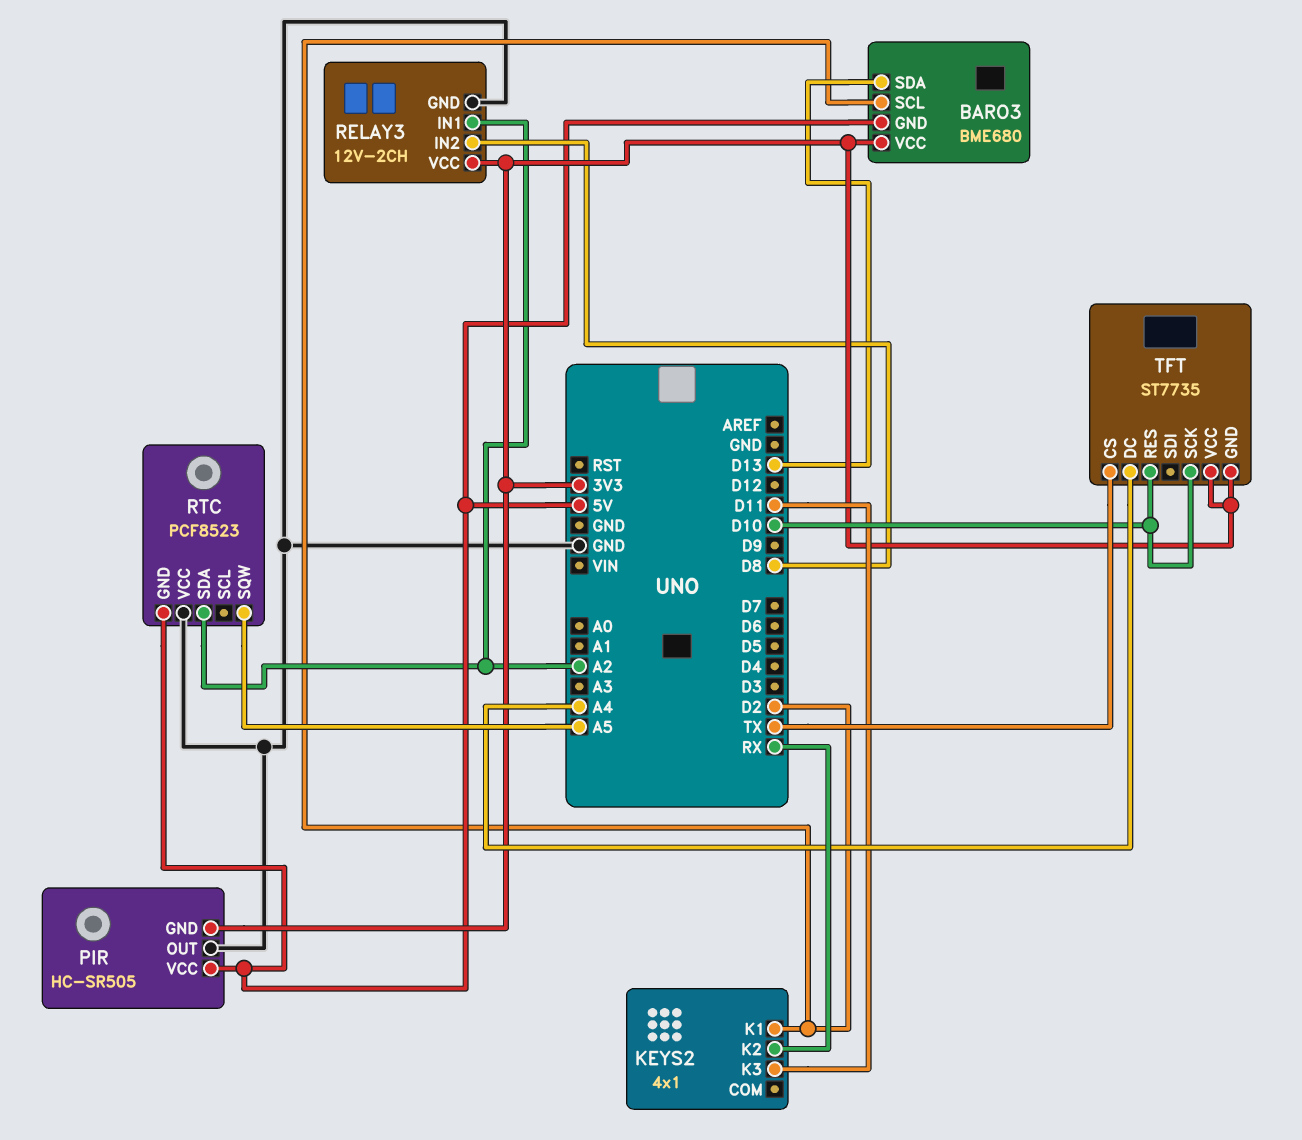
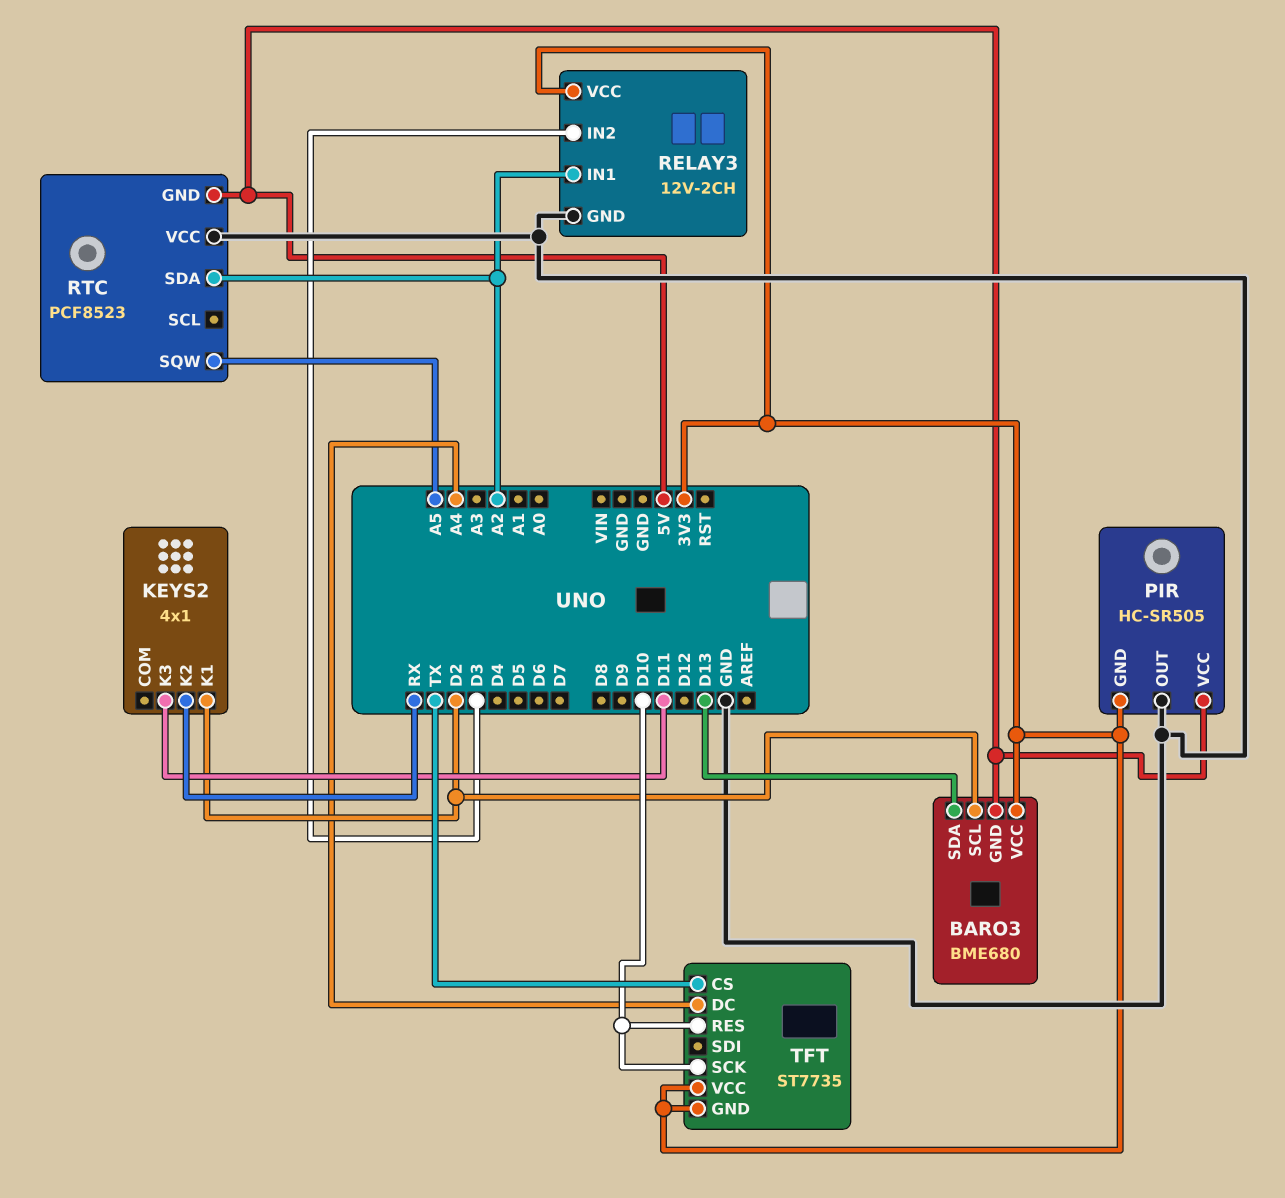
RELAY3 pin IN2: D8 -> D3

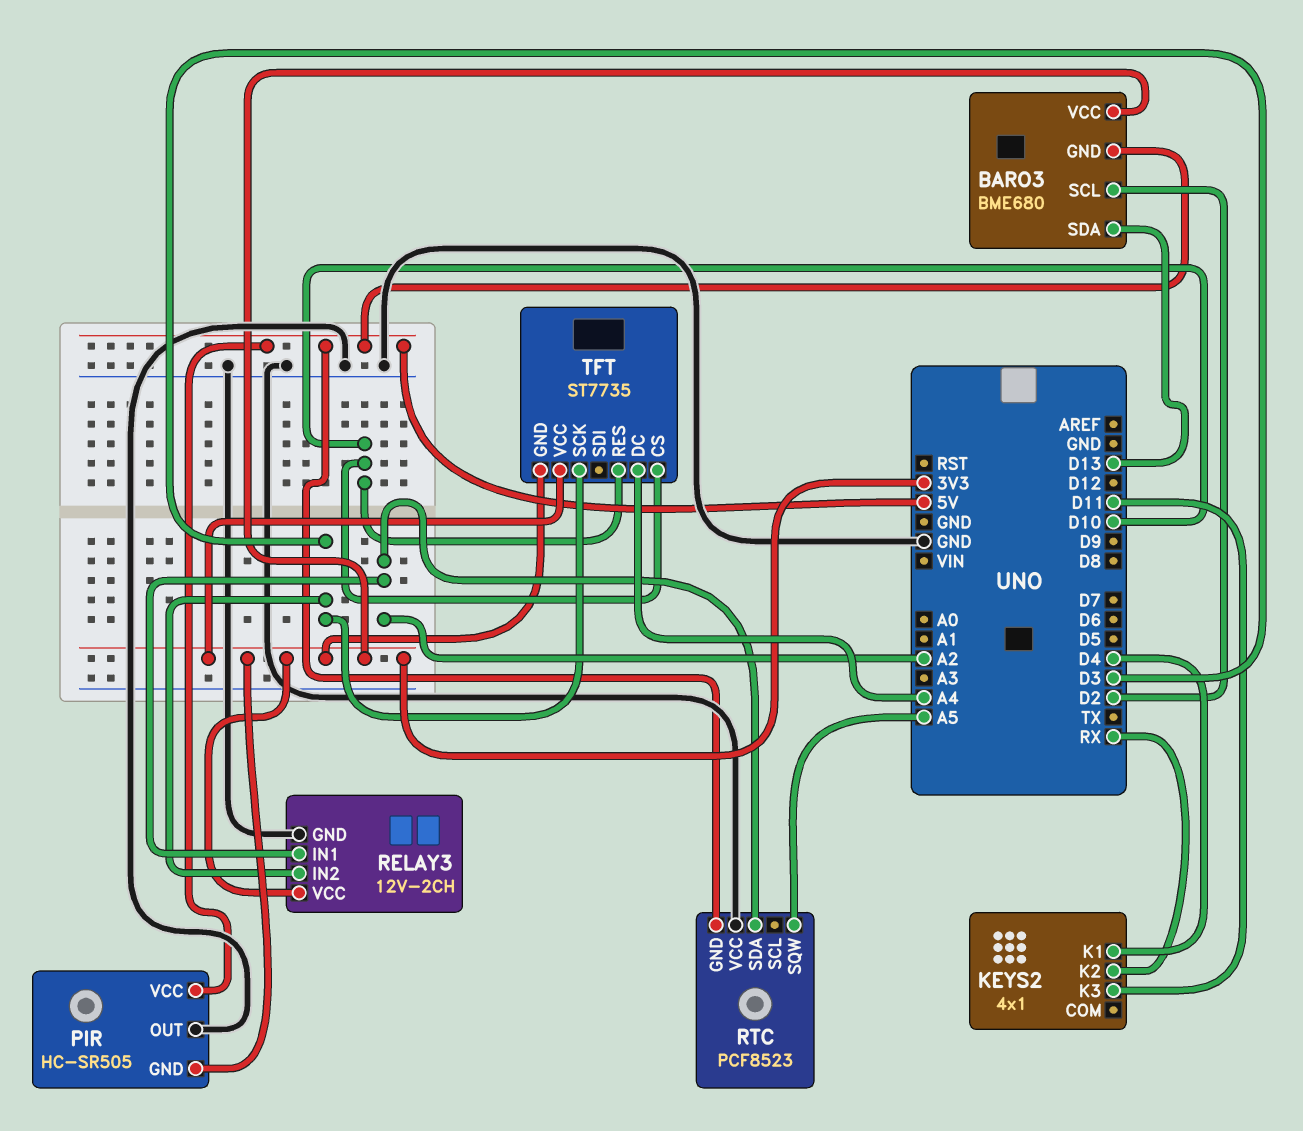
KEYS2 pin K1: D2 -> D4
TFT pin CS: TX -> D10
TFT pin SCK: D10 -> D3

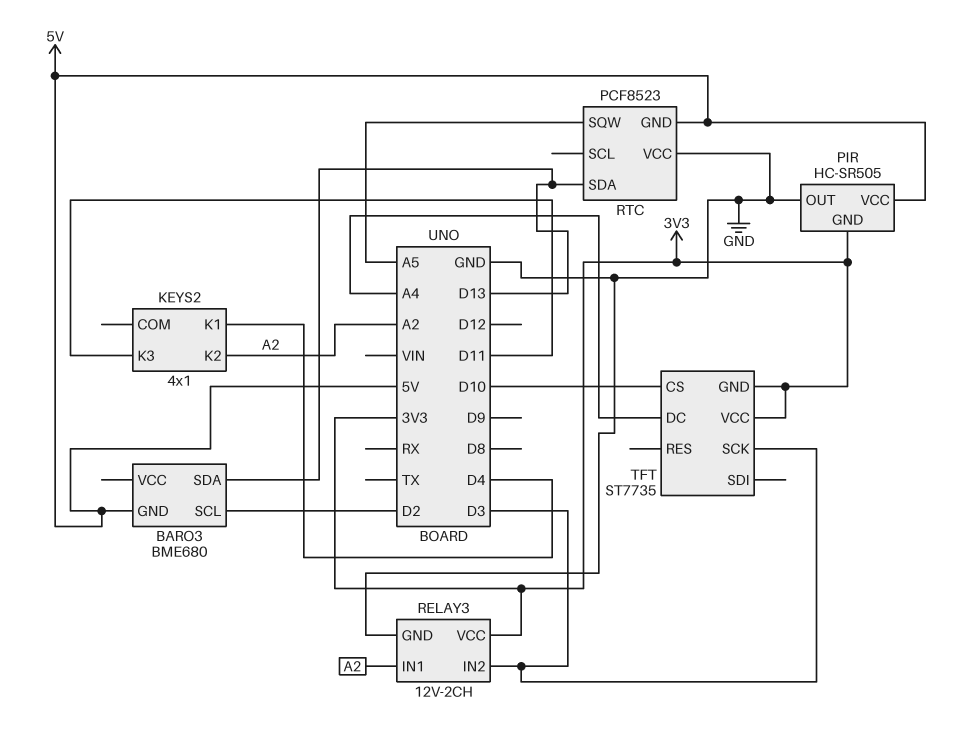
BARO3 pin VCC: 3V3 -> none
KEYS2 pin K2: RX -> A2
RTC pin SDA: A2 -> D13
TFT pin RES: D10 -> none

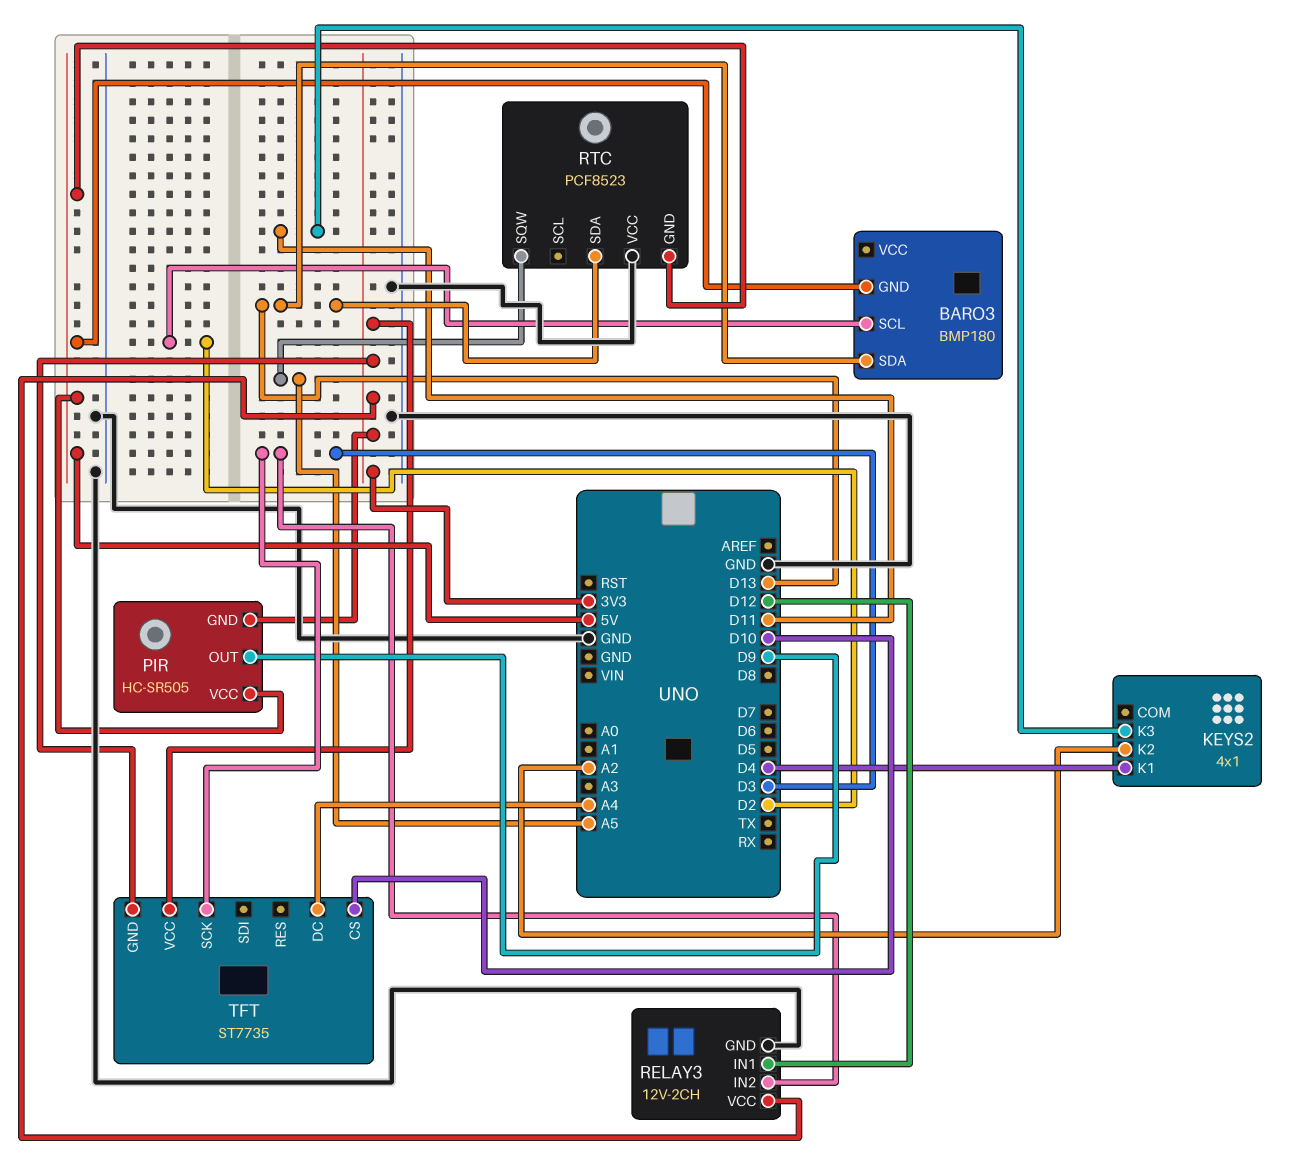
BARO3: BME680 -> BMP180
PIR pin OUT: GND -> D9
RELAY3 pin IN1: A2 -> D12

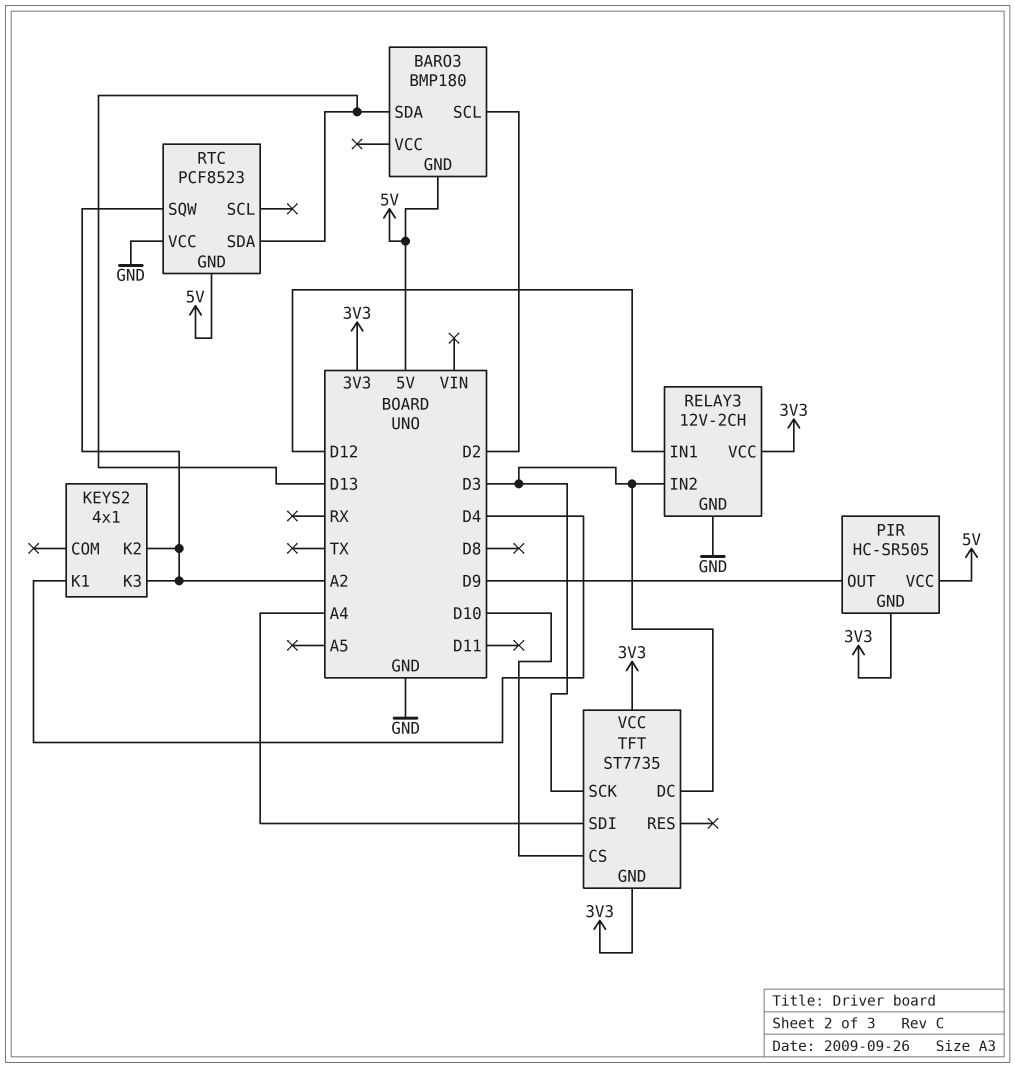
KEYS2 pin K3: D11 -> A2
RTC pin SQW: A5 -> A2
TFT pin DC: A4 -> D3
TFT pin SDI: none -> A4

